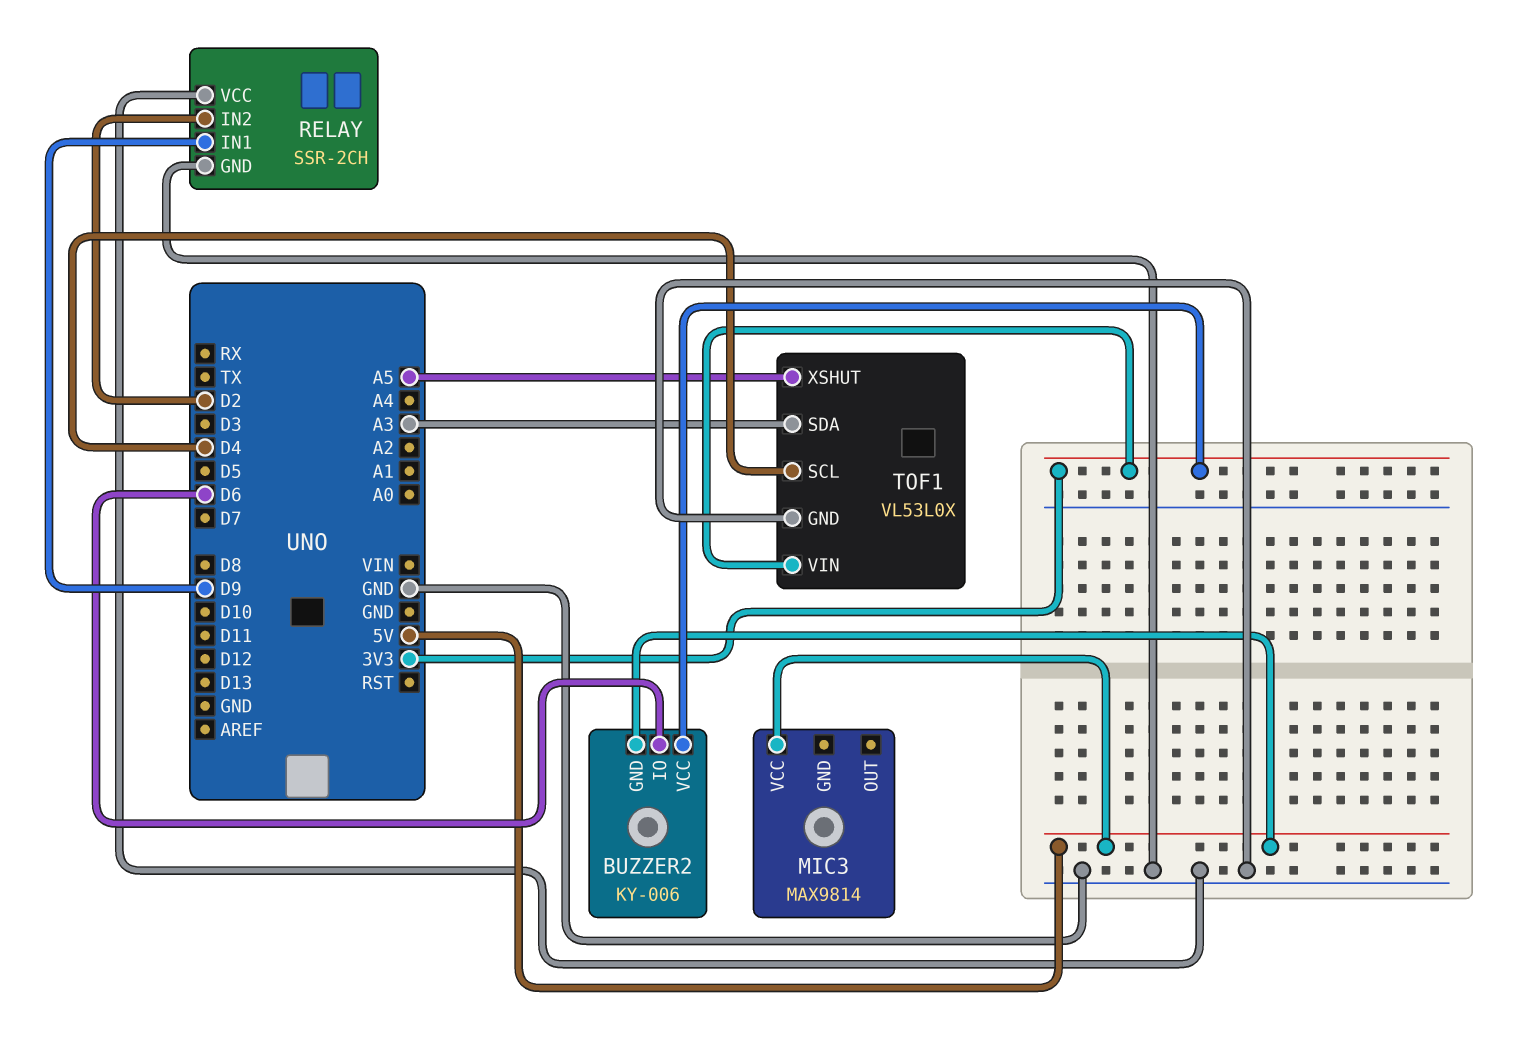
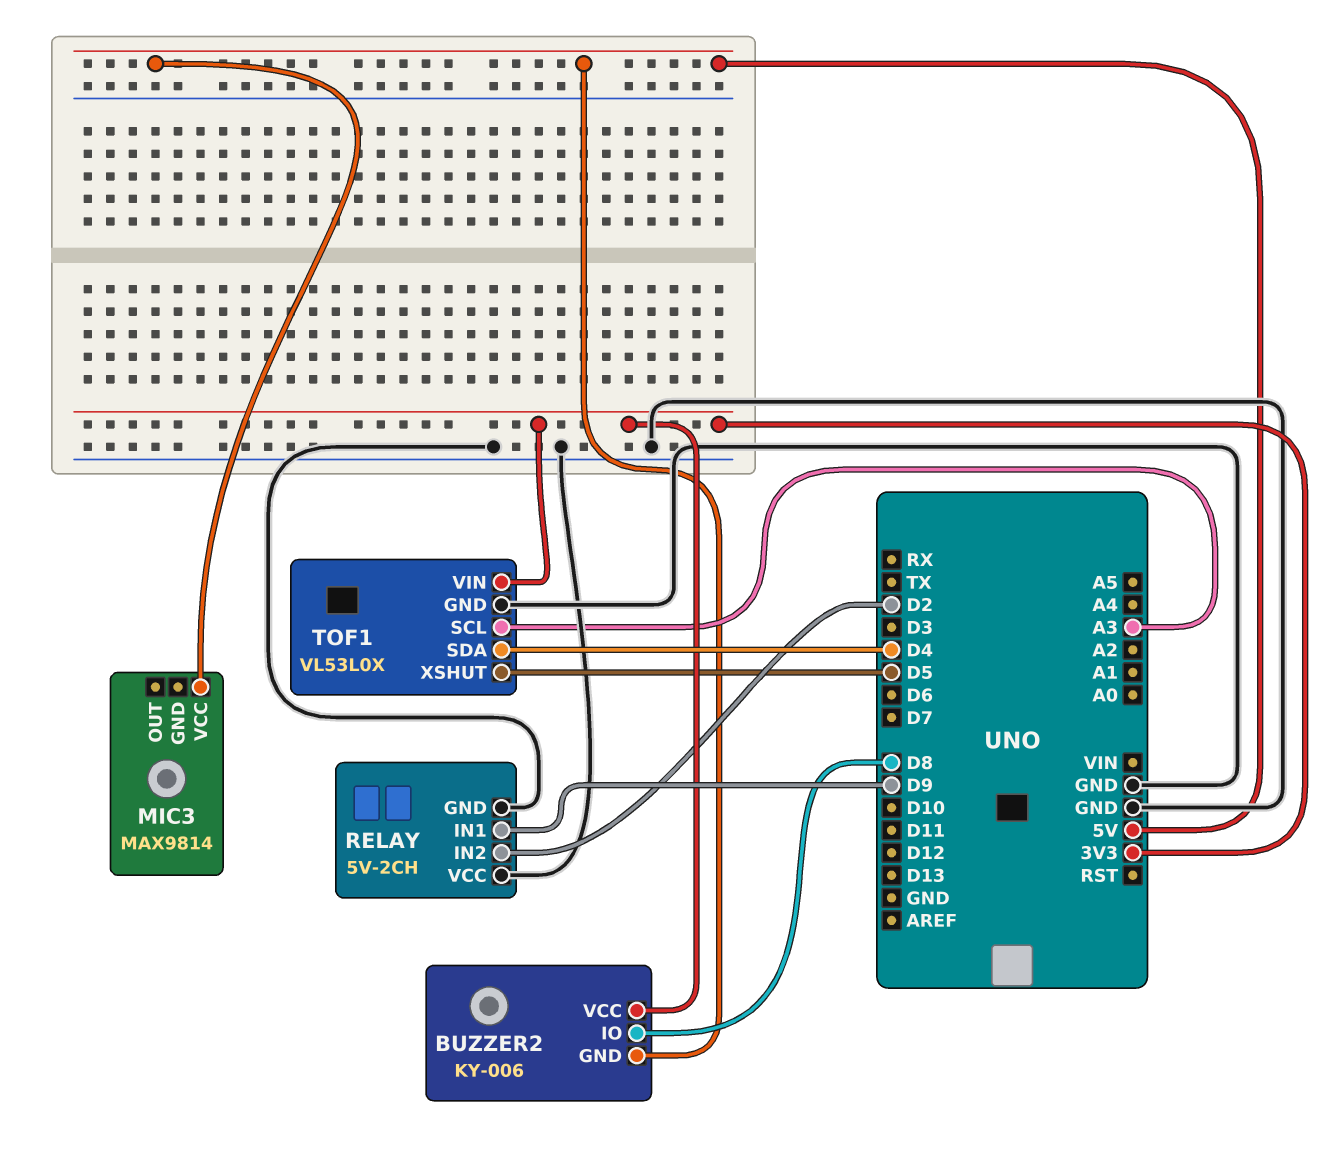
BUZZER2 pin IO: D6 -> D8
RELAY: SSR-2CH -> 5V-2CH
TOF1 pin SCL: D4 -> A3
TOF1 pin SDA: A3 -> D4
TOF1 pin XSHUT: A5 -> D5

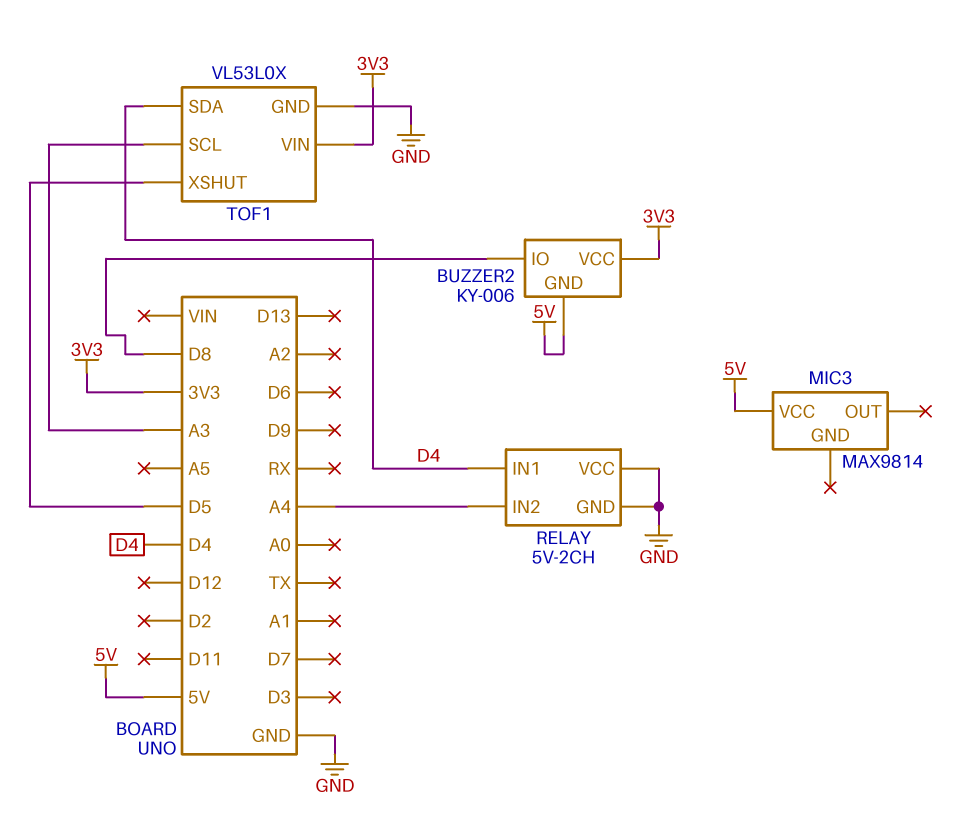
RELAY pin IN1: D9 -> D4
RELAY pin IN2: D2 -> A4

